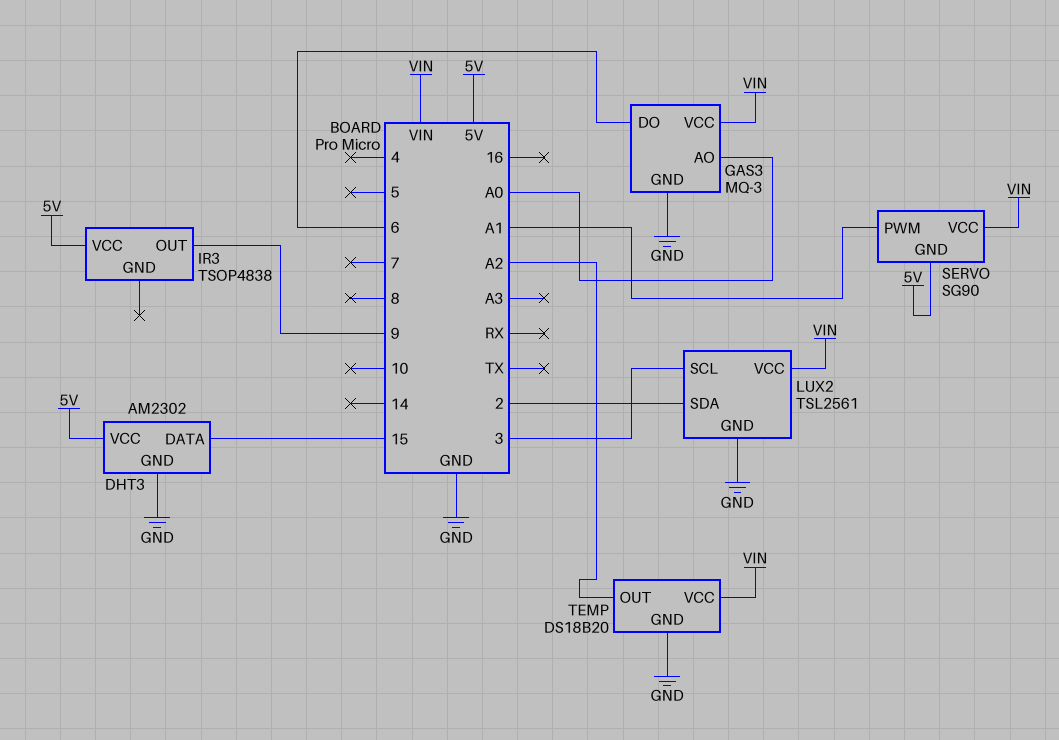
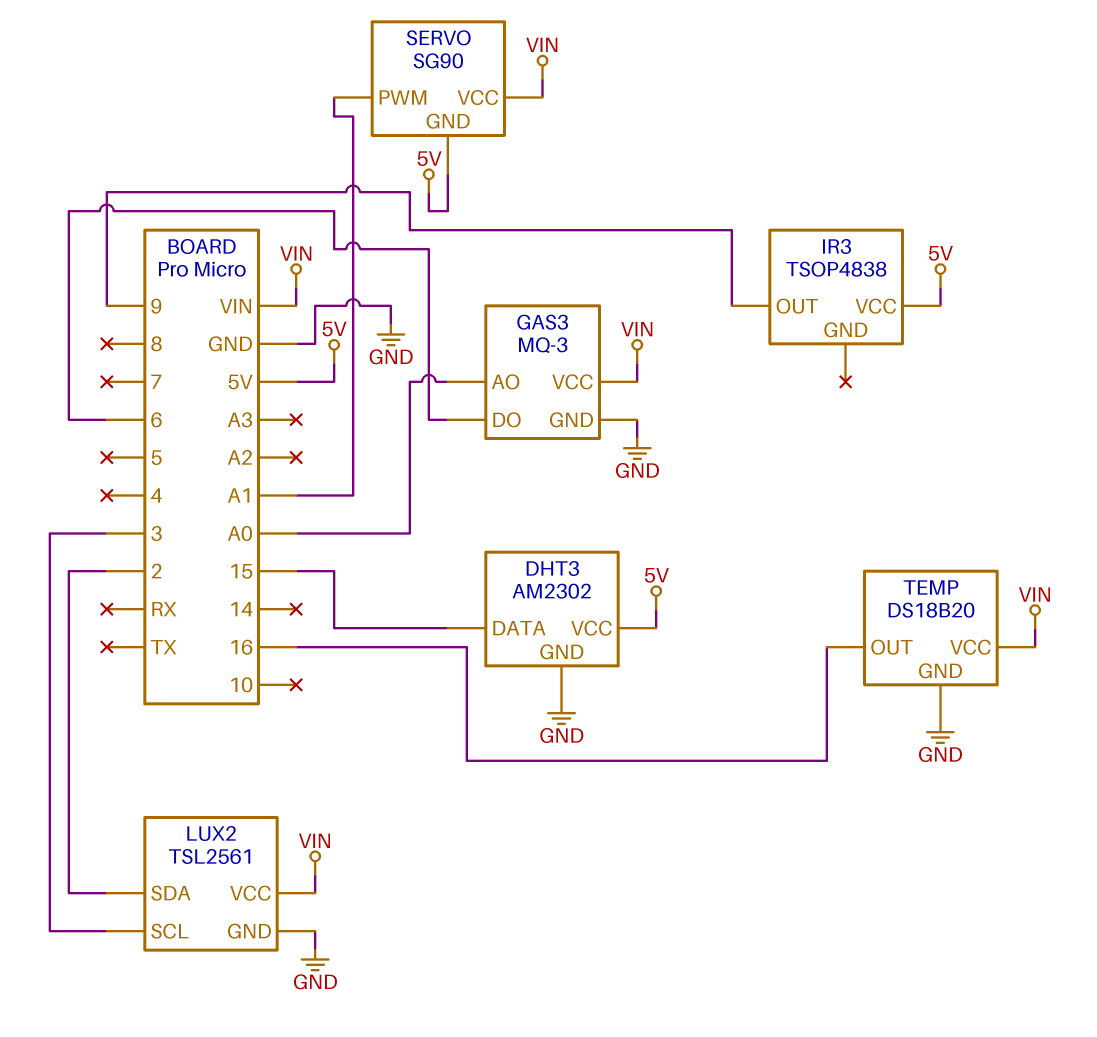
TEMP pin OUT: A2 -> 16

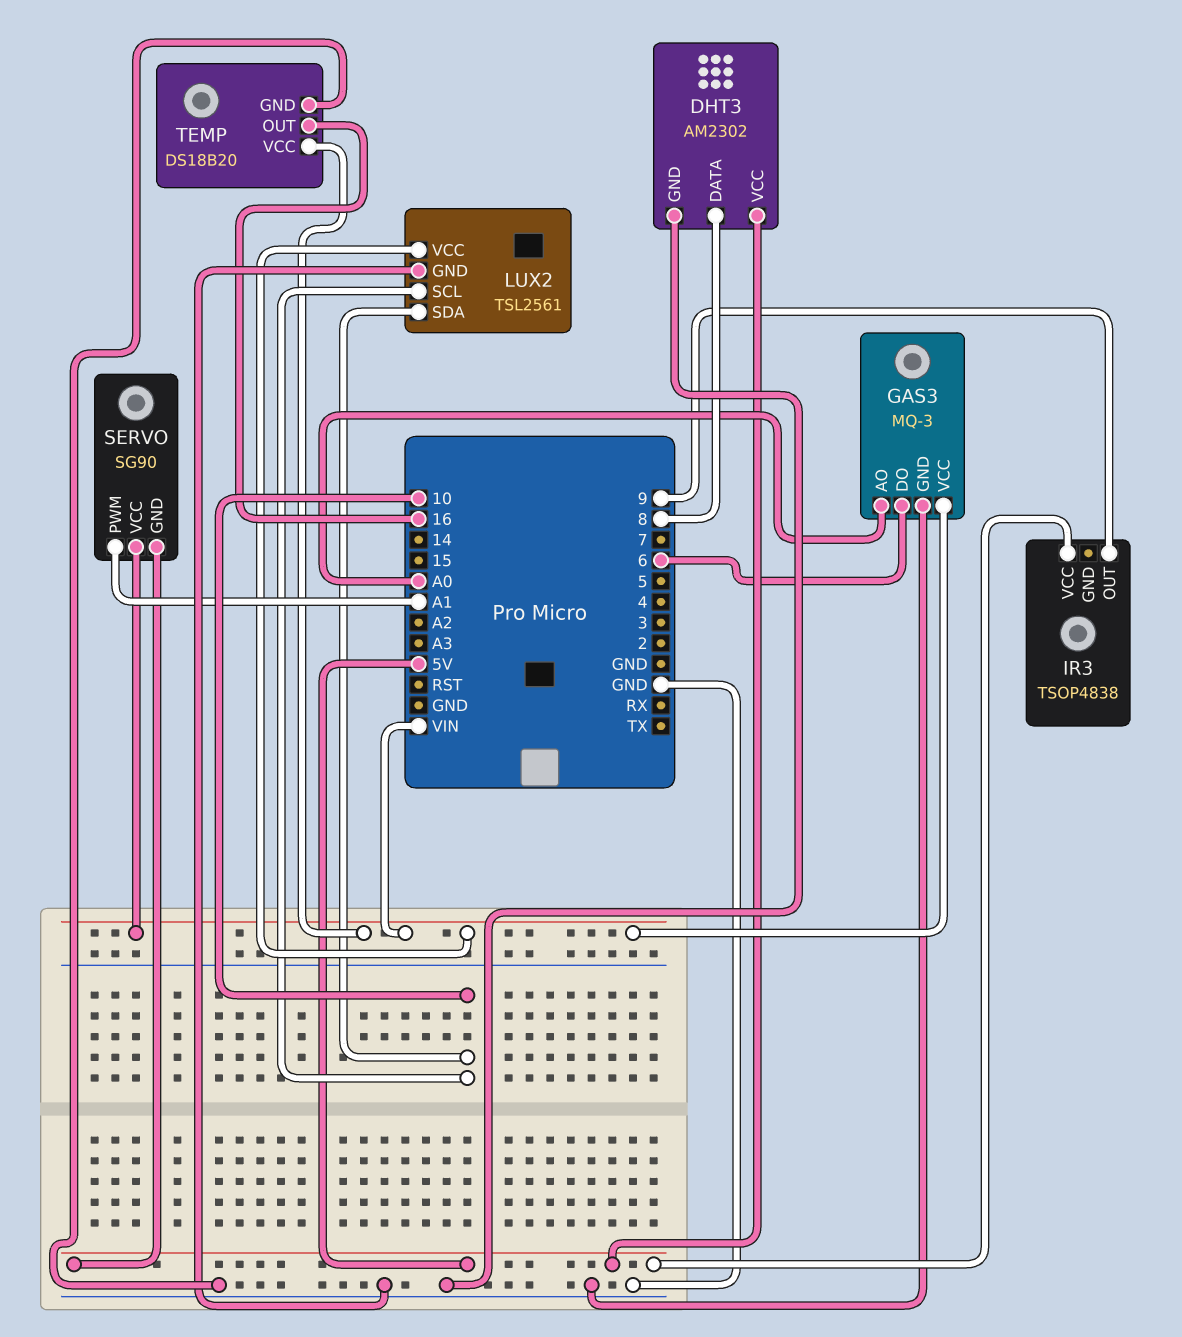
DHT3 pin DATA: 15 -> 8
LUX2 pin SCL: 3 -> 10
LUX2 pin SDA: 2 -> 10

